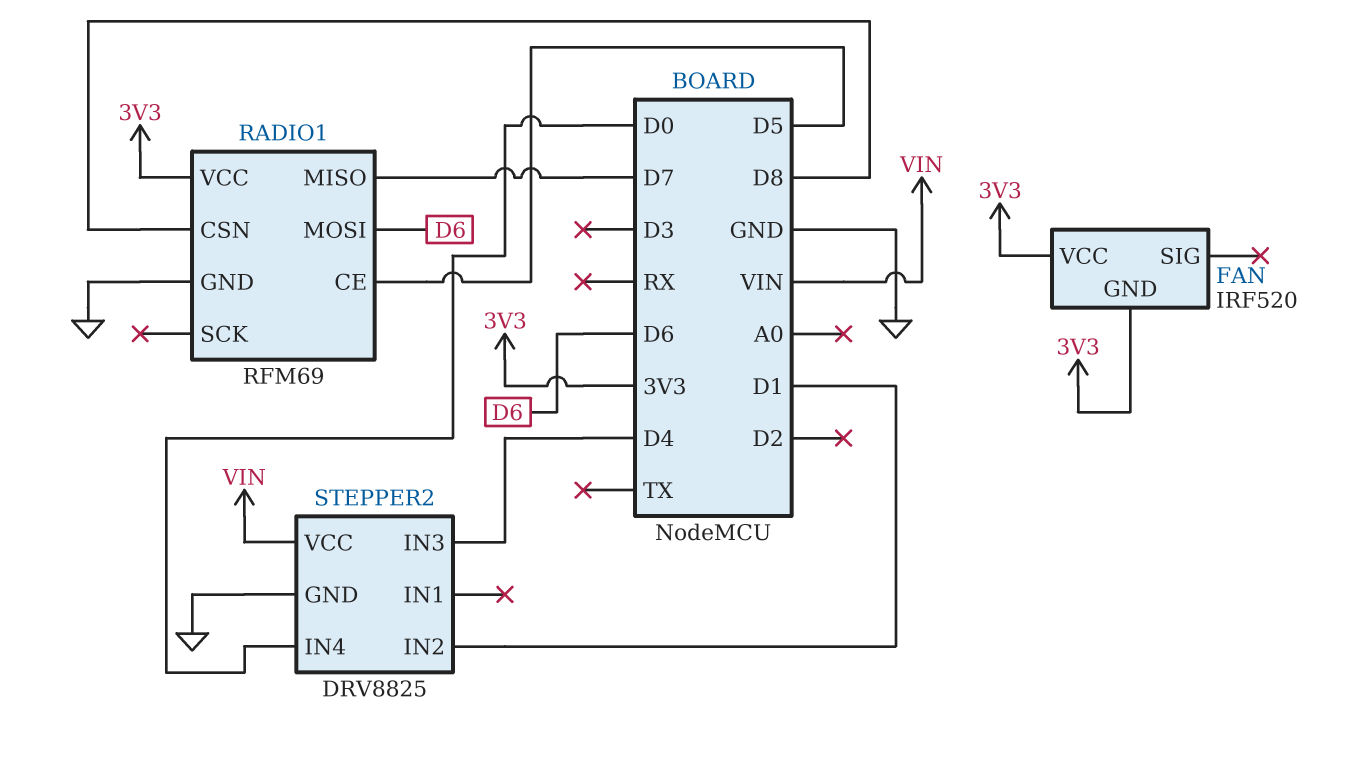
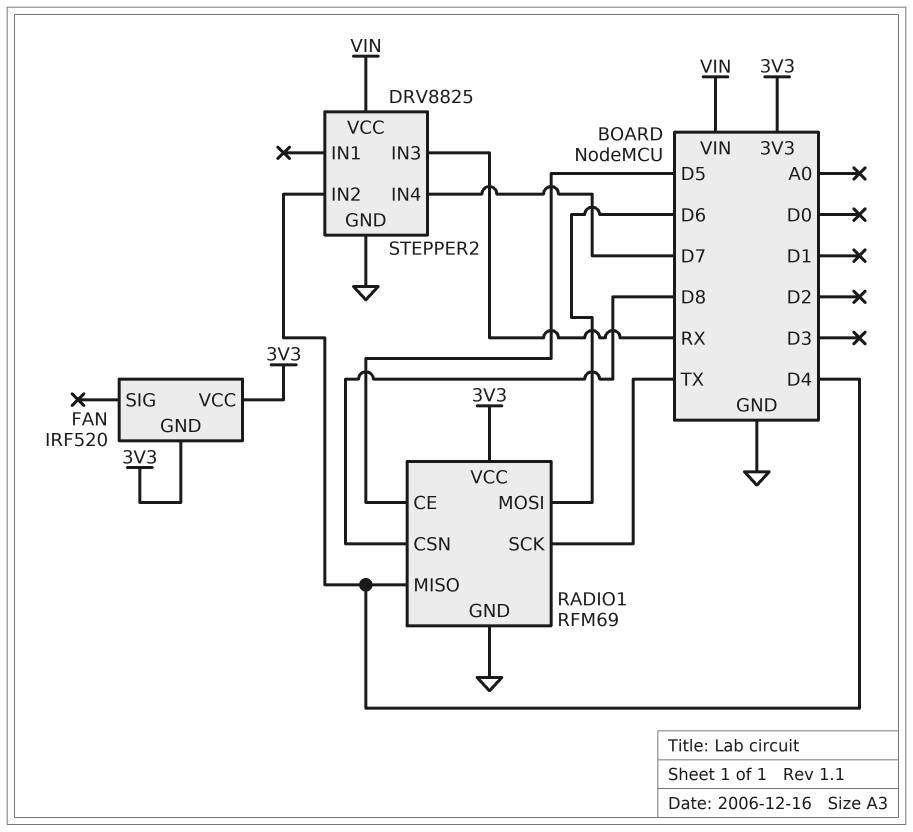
RADIO1 pin MISO: D7 -> D4
RADIO1 pin SCK: none -> TX
STEPPER2 pin IN2: D1 -> D4
STEPPER2 pin IN3: D4 -> RX
STEPPER2 pin IN4: D0 -> D7

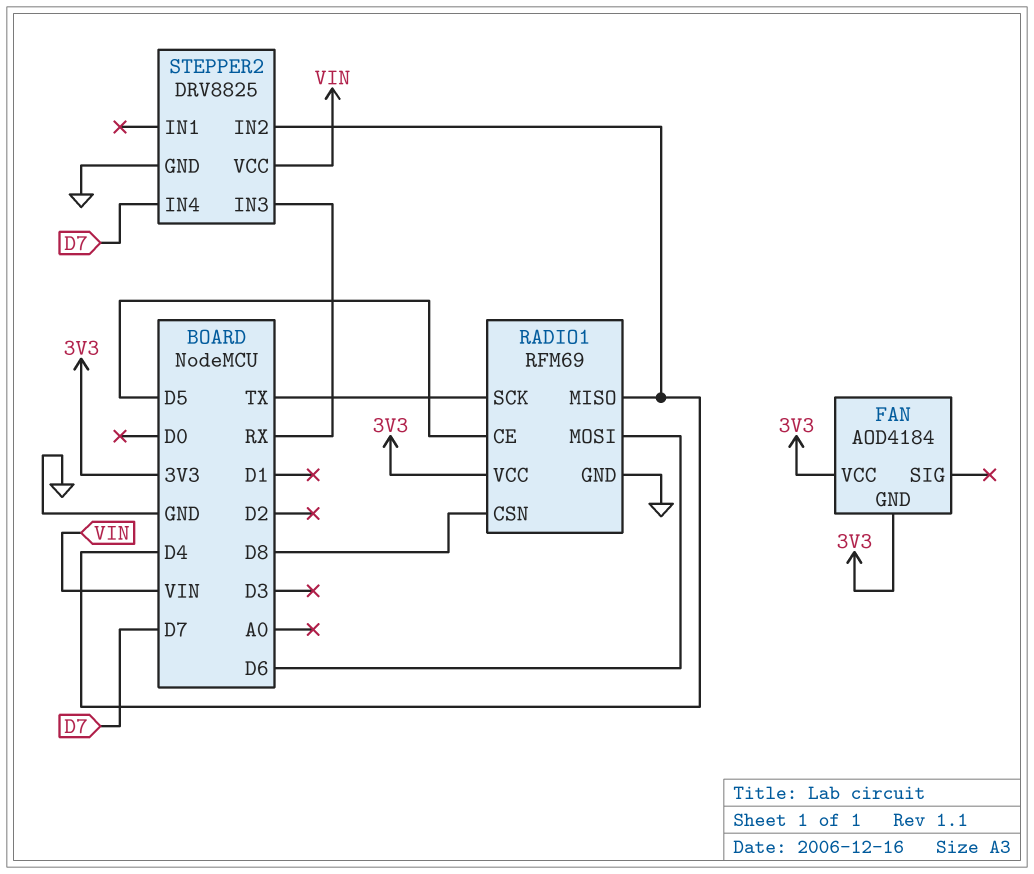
FAN: IRF520 -> AOD4184

